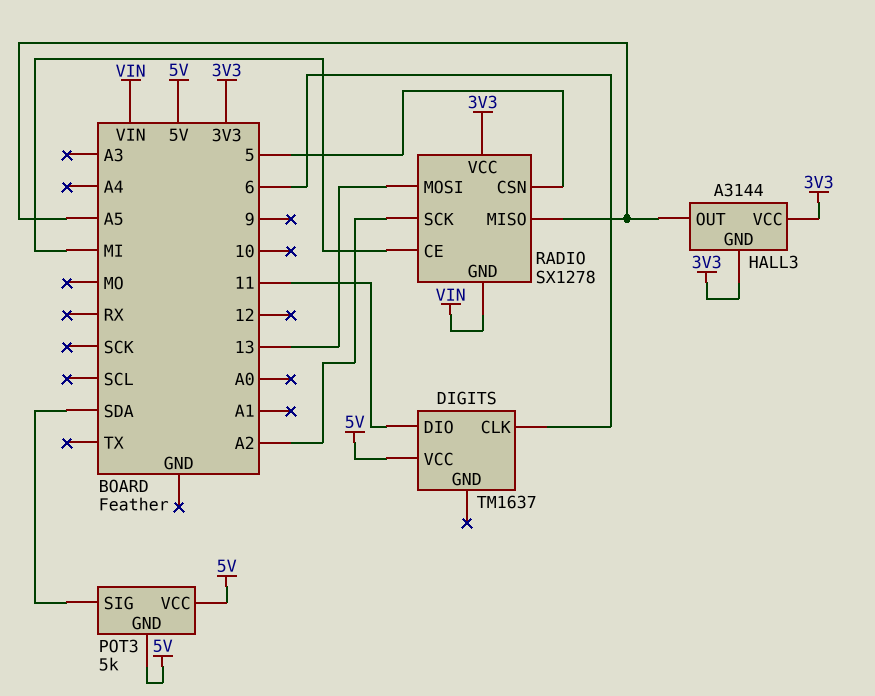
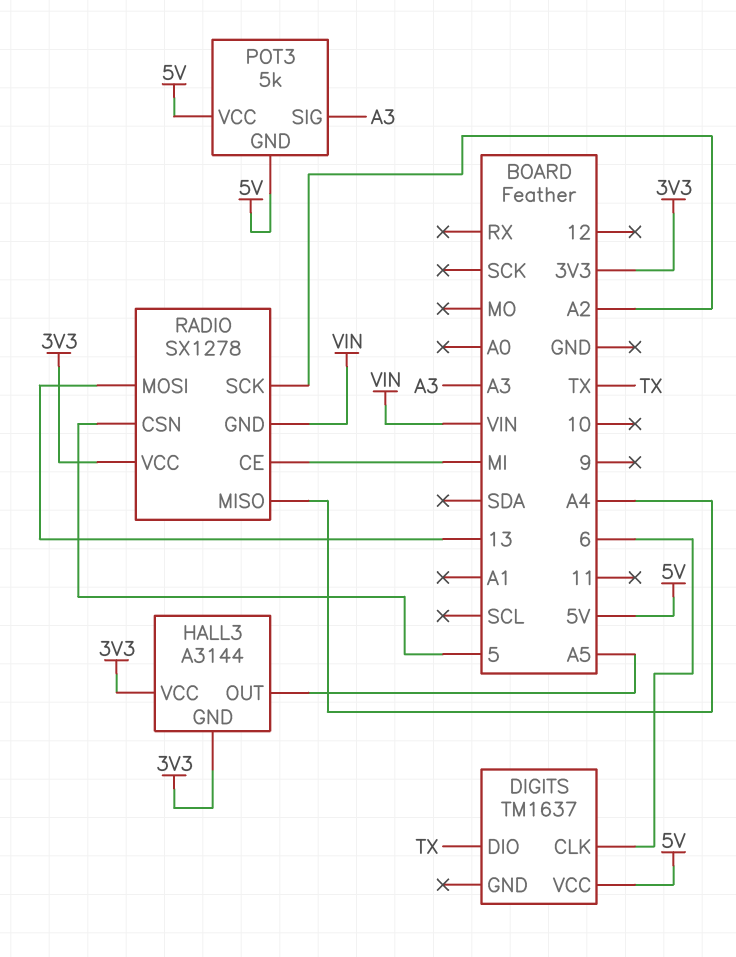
DIGITS pin DIO: 11 -> TX
POT3 pin SIG: SDA -> A3
RADIO pin MISO: A5 -> A4

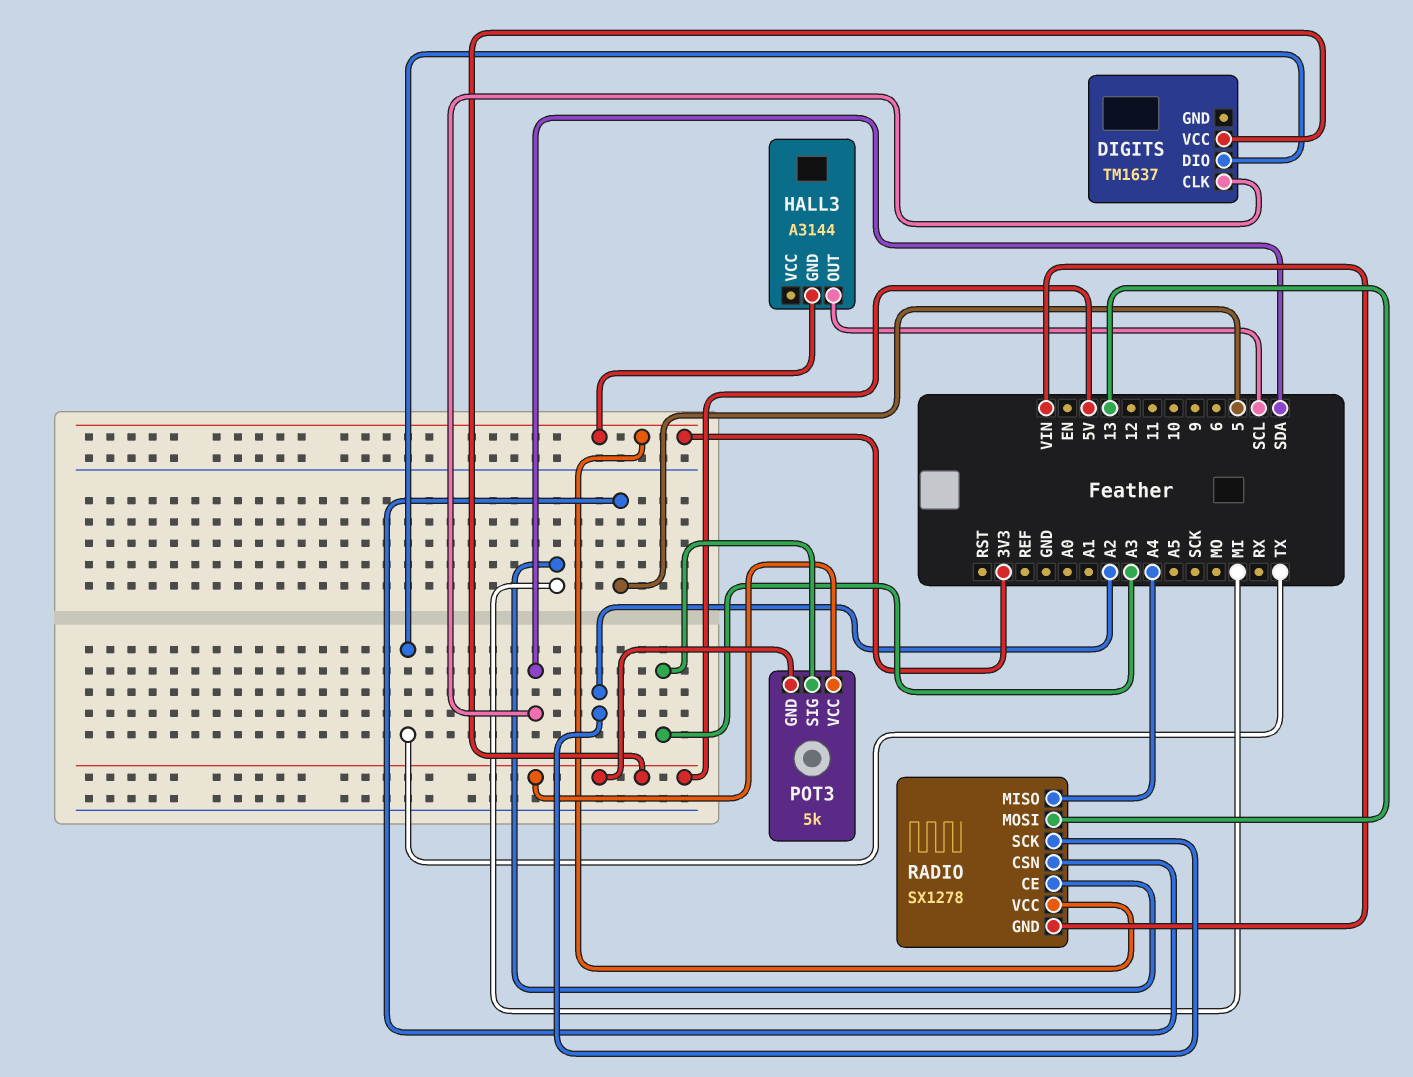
DIGITS pin CLK: 6 -> SDA
HALL3 pin OUT: A5 -> SCL
HALL3 pin VCC: 3V3 -> none

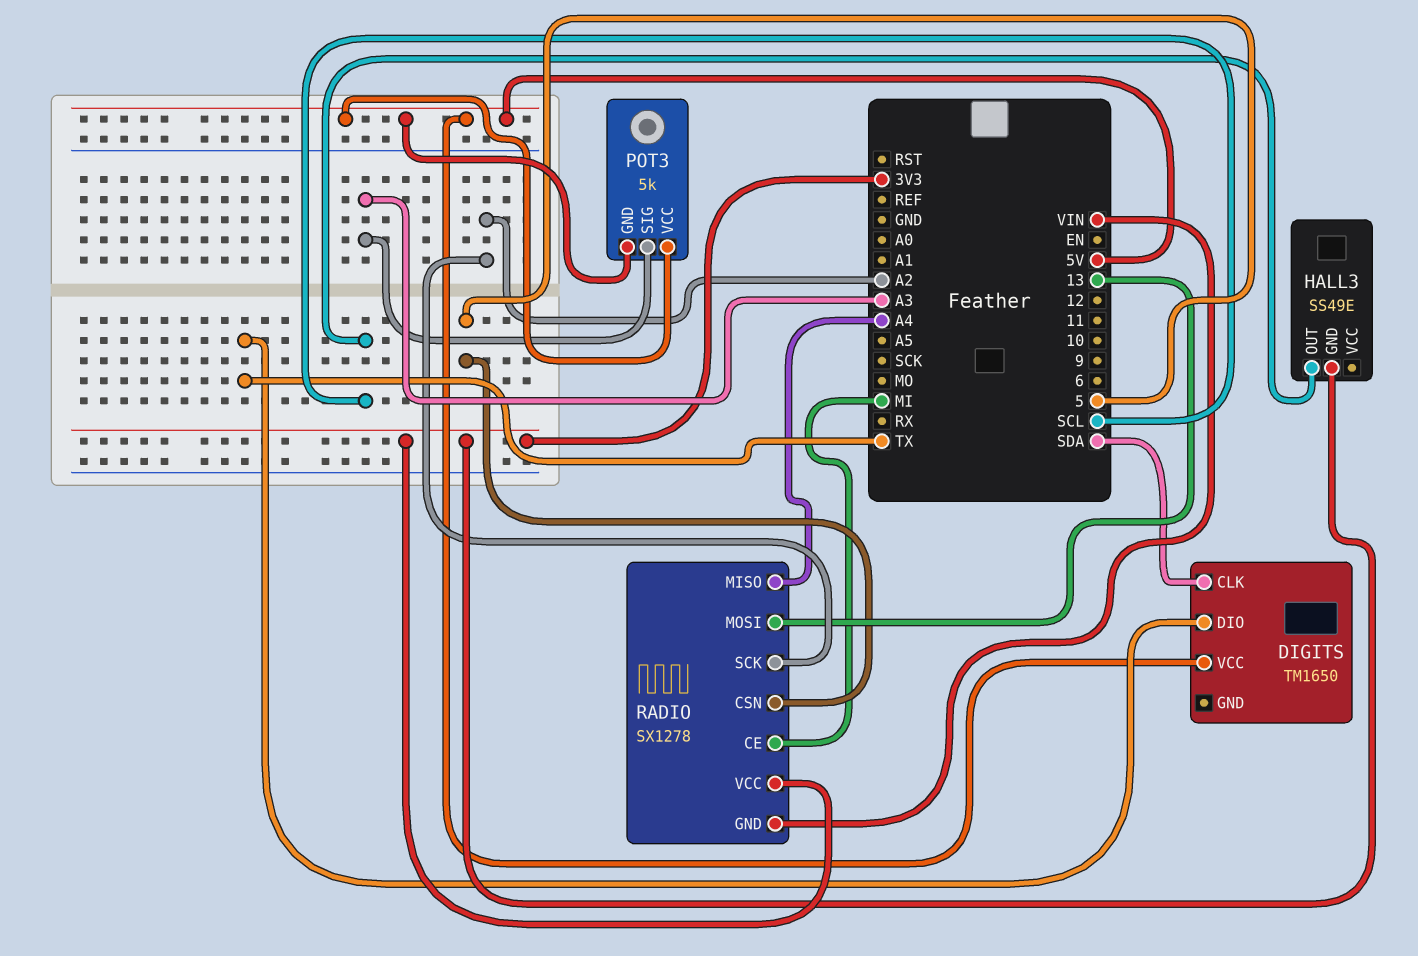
DIGITS: TM1637 -> TM1650
HALL3: A3144 -> SS49E

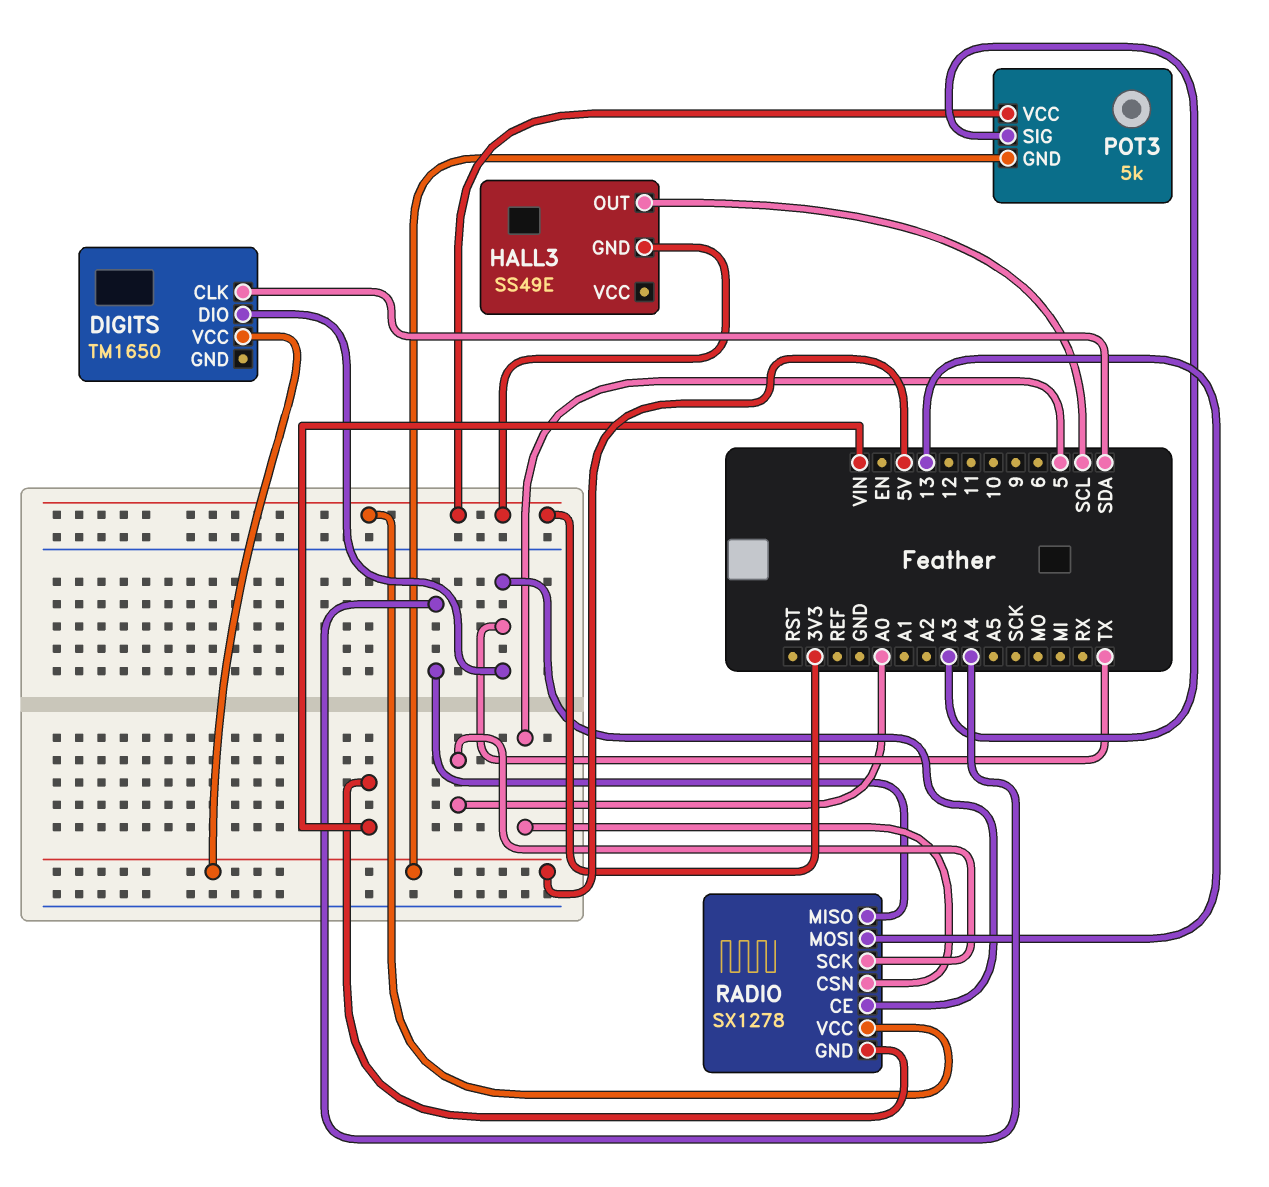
POT3 pin VCC: 5V -> 3V3
RADIO pin CE: MI -> TX
RADIO pin SCK: A2 -> A0

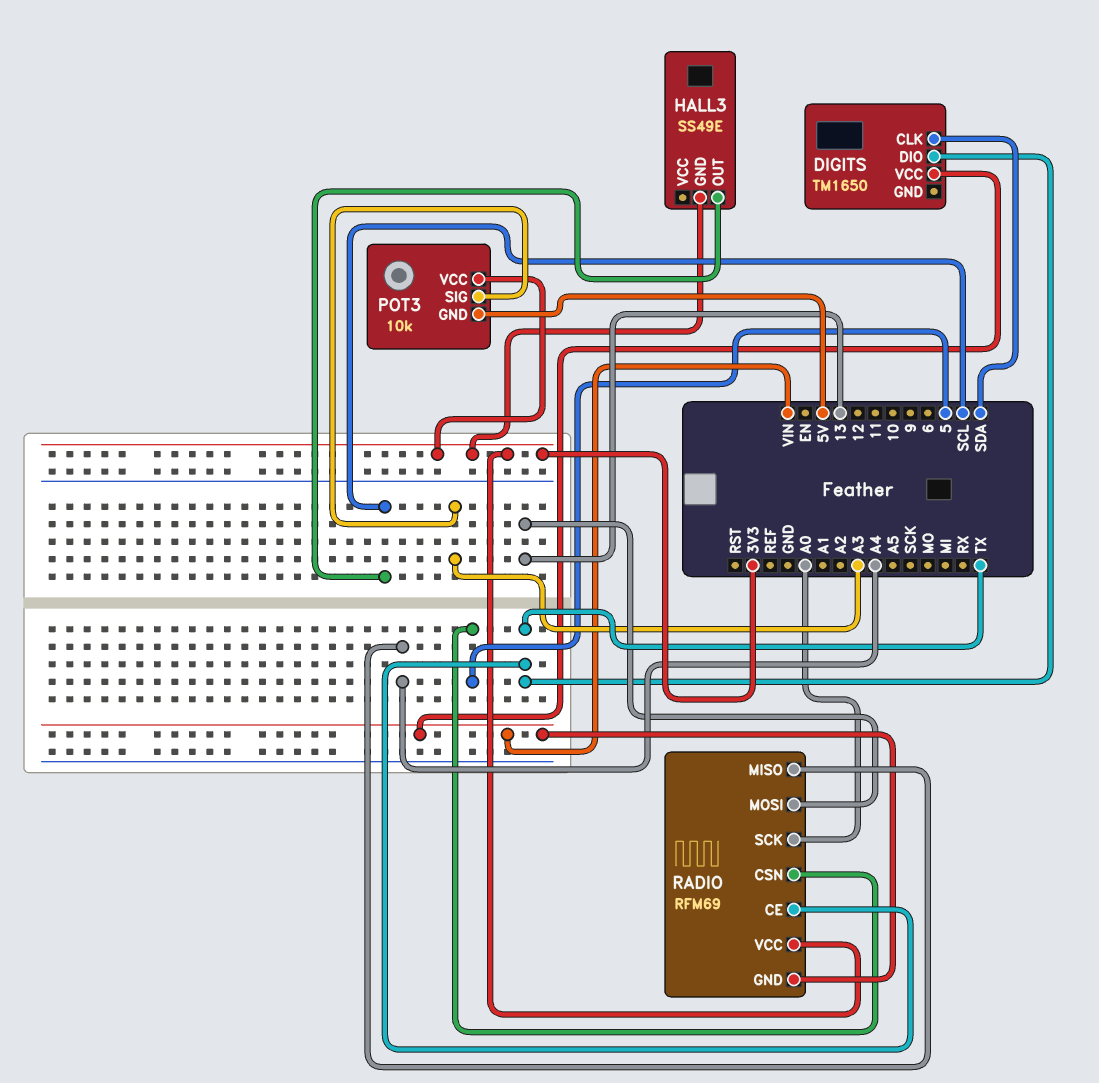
DIGITS pin VCC: 5V -> VIN
POT3: 5k -> 10k
RADIO: SX1278 -> RFM69

